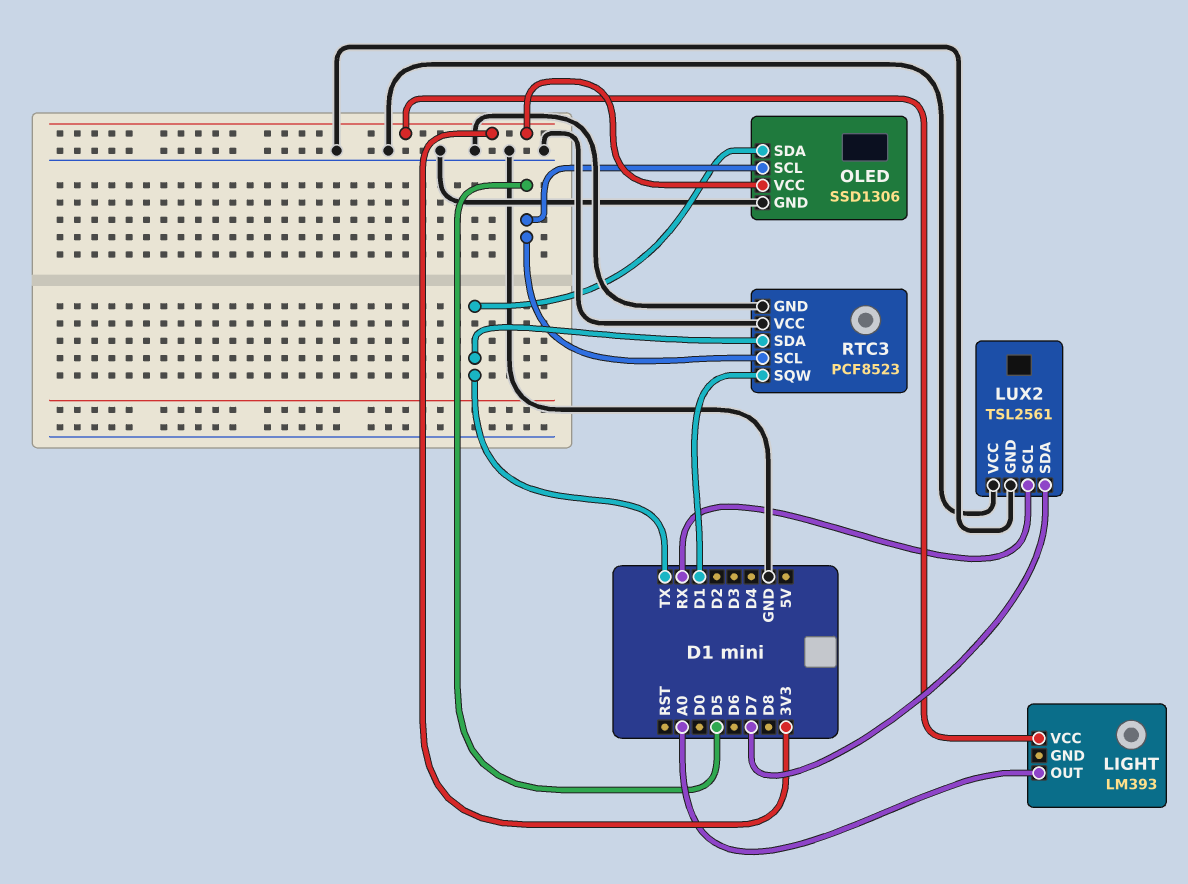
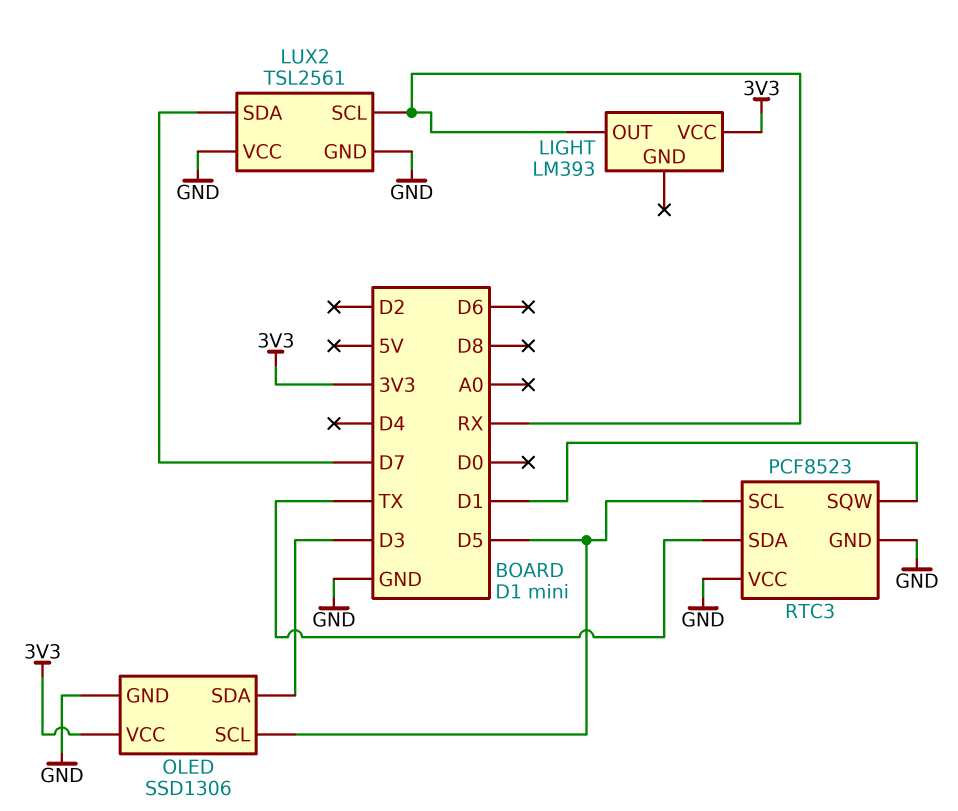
LIGHT pin OUT: A0 -> RX
OLED pin SDA: TX -> D3

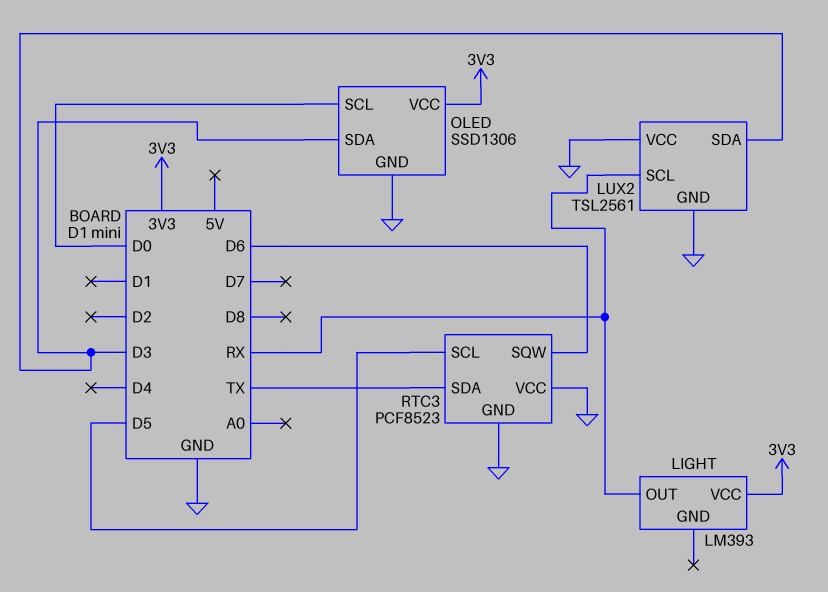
LUX2 pin SDA: D7 -> D3
OLED pin SCL: D5 -> D0
RTC3 pin SQW: D1 -> D6

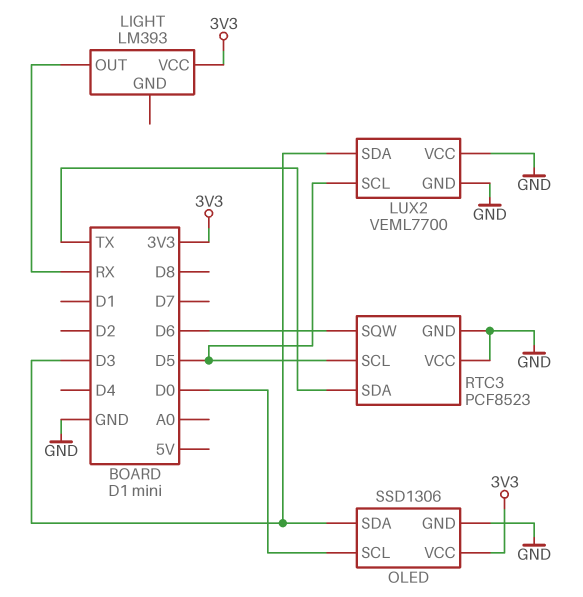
LUX2: TSL2561 -> VEML7700
LUX2 pin SCL: RX -> D5

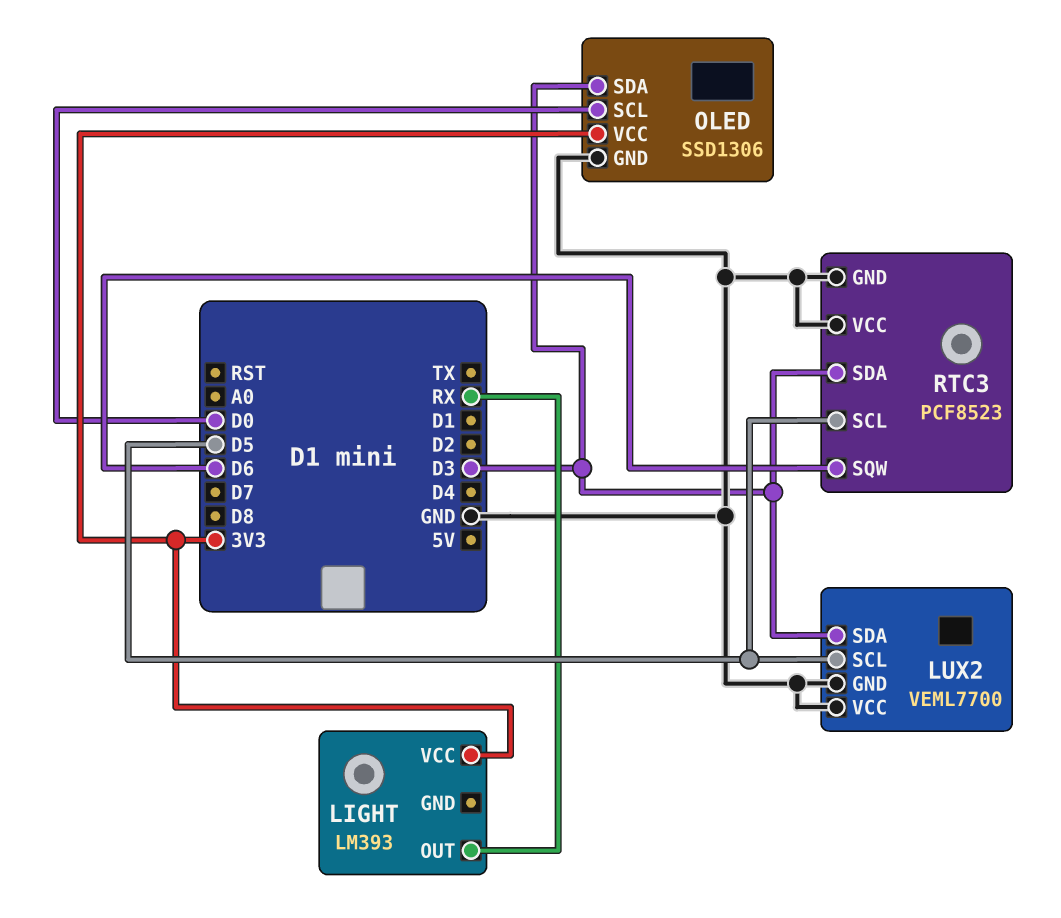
RTC3 pin SDA: TX -> D3

